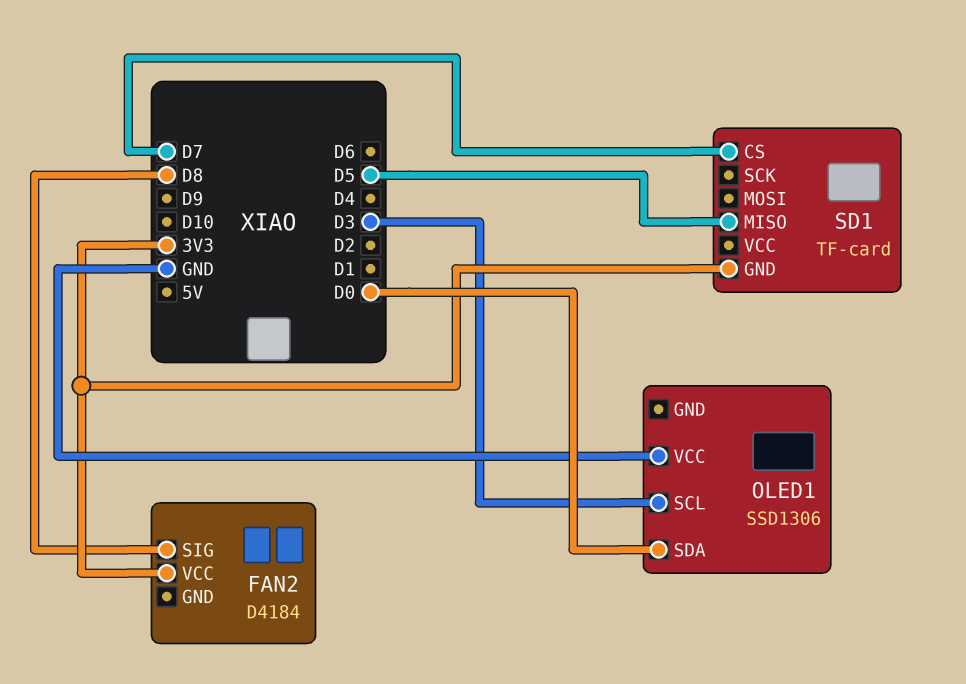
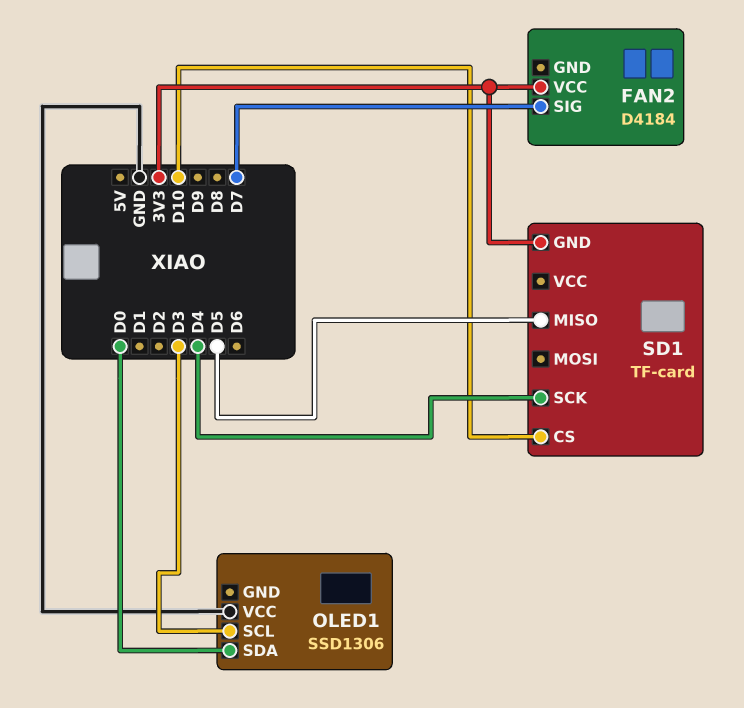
FAN2 pin SIG: D8 -> D7
SD1 pin CS: D7 -> D10
SD1 pin SCK: none -> D4

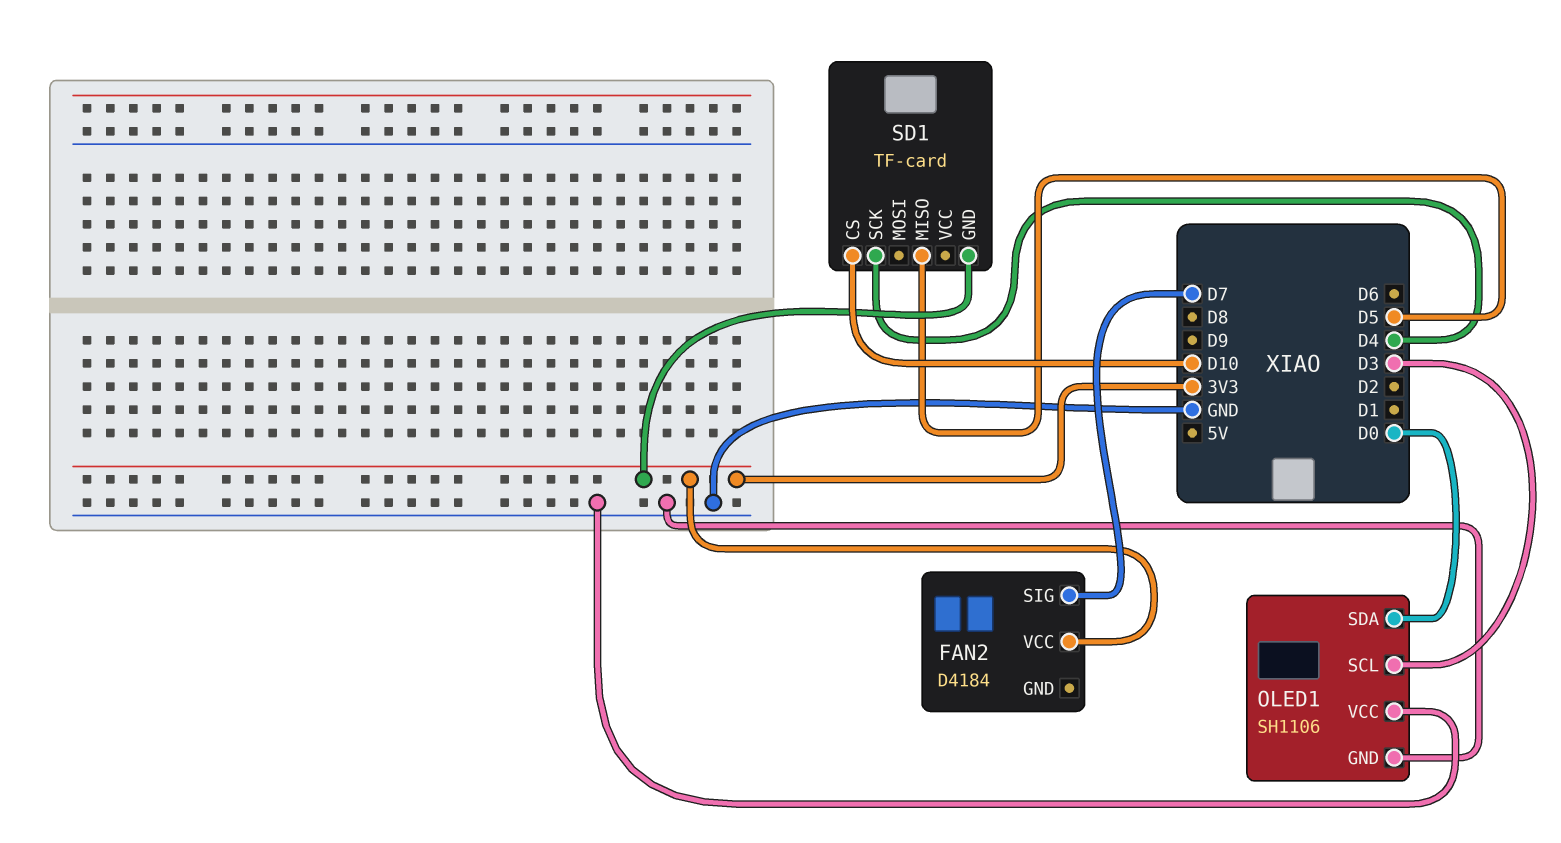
OLED1: SSD1306 -> SH1106
OLED1 pin GND: none -> GND

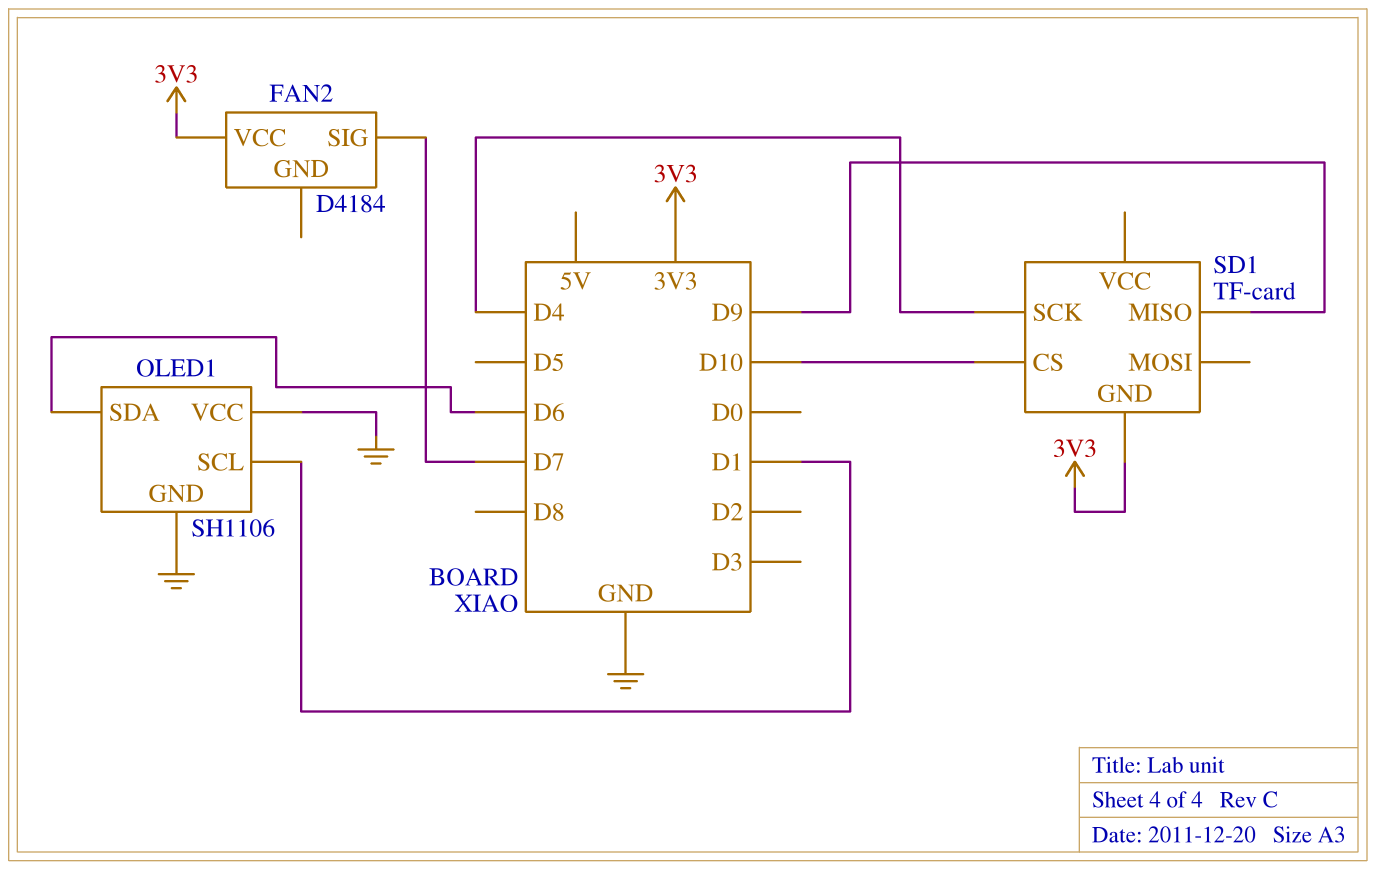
OLED1 pin SCL: D3 -> D1
OLED1 pin SDA: D0 -> D6
SD1 pin MISO: D5 -> D9

